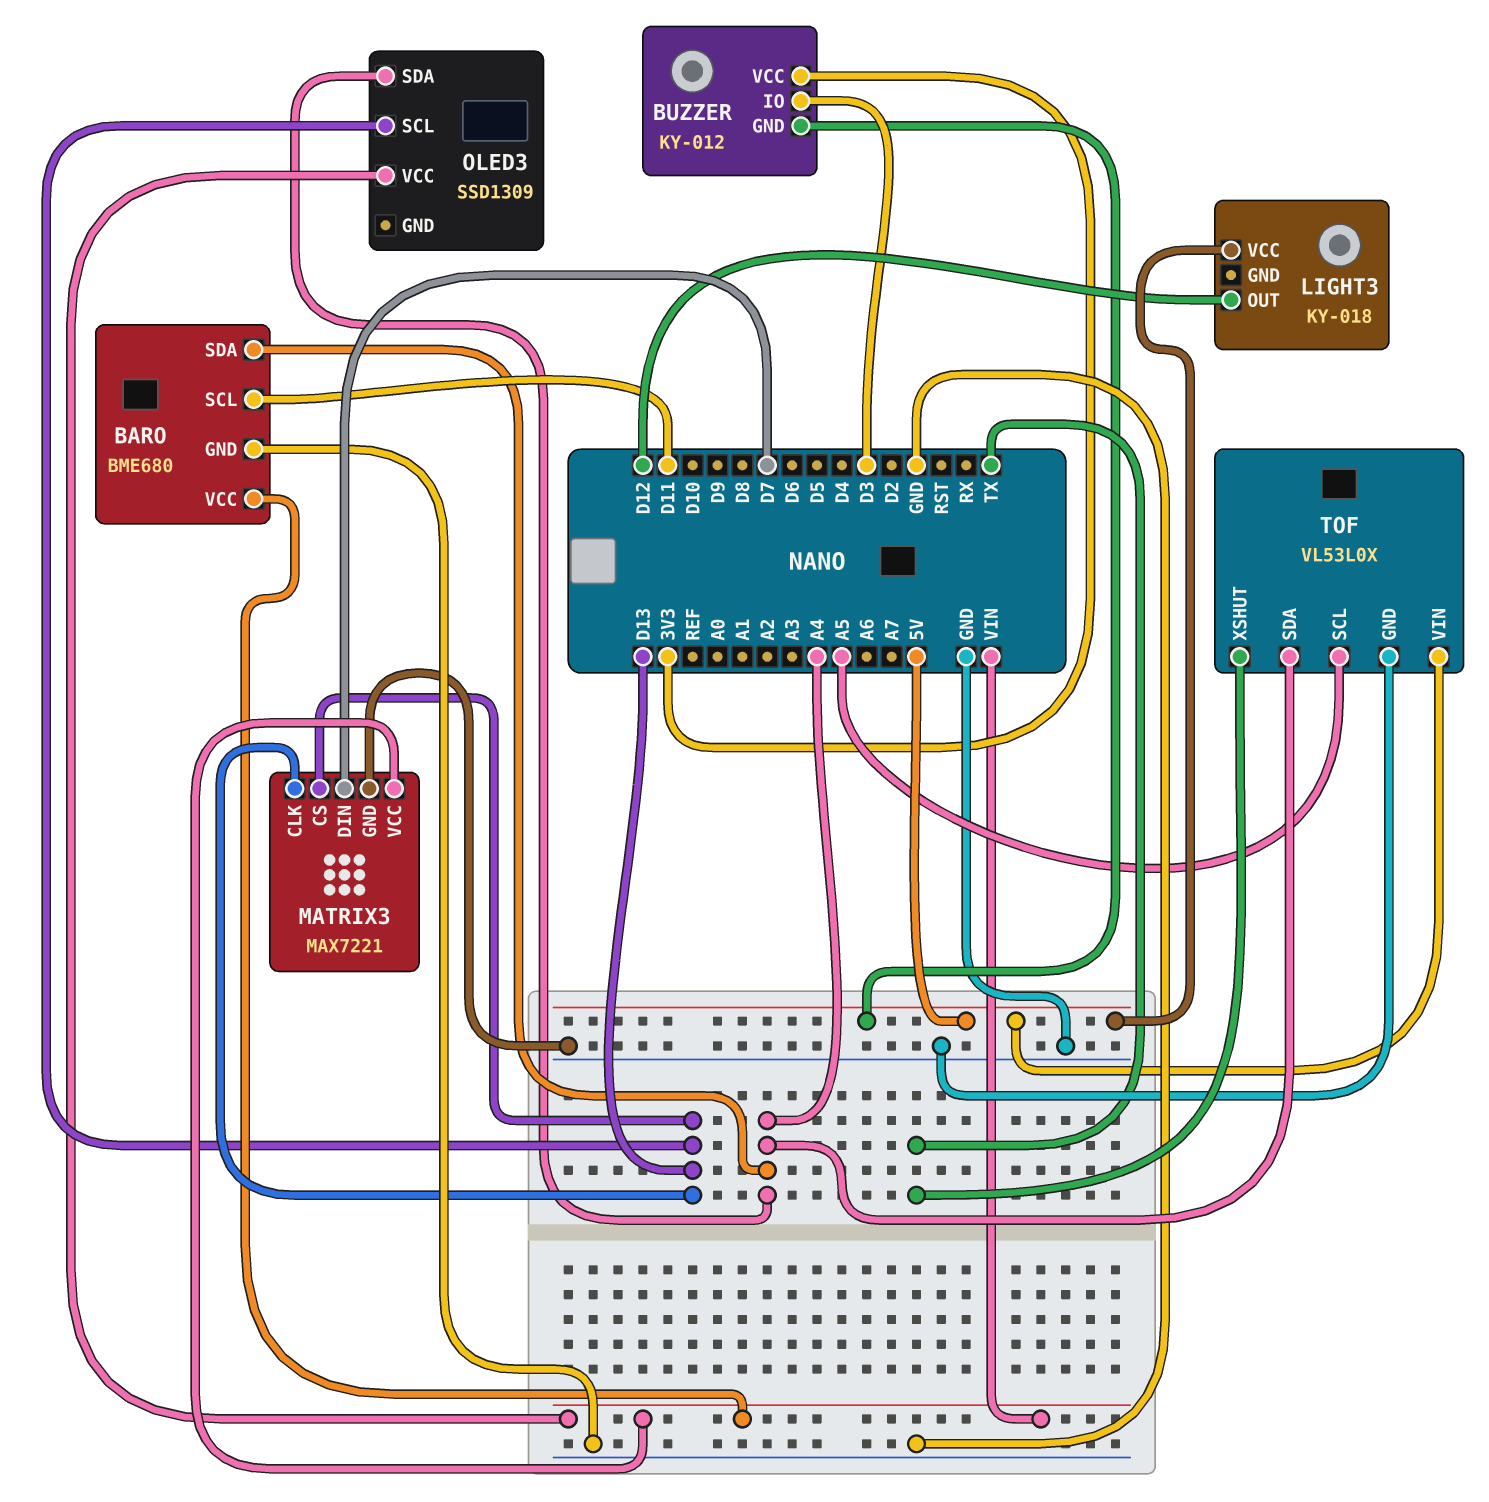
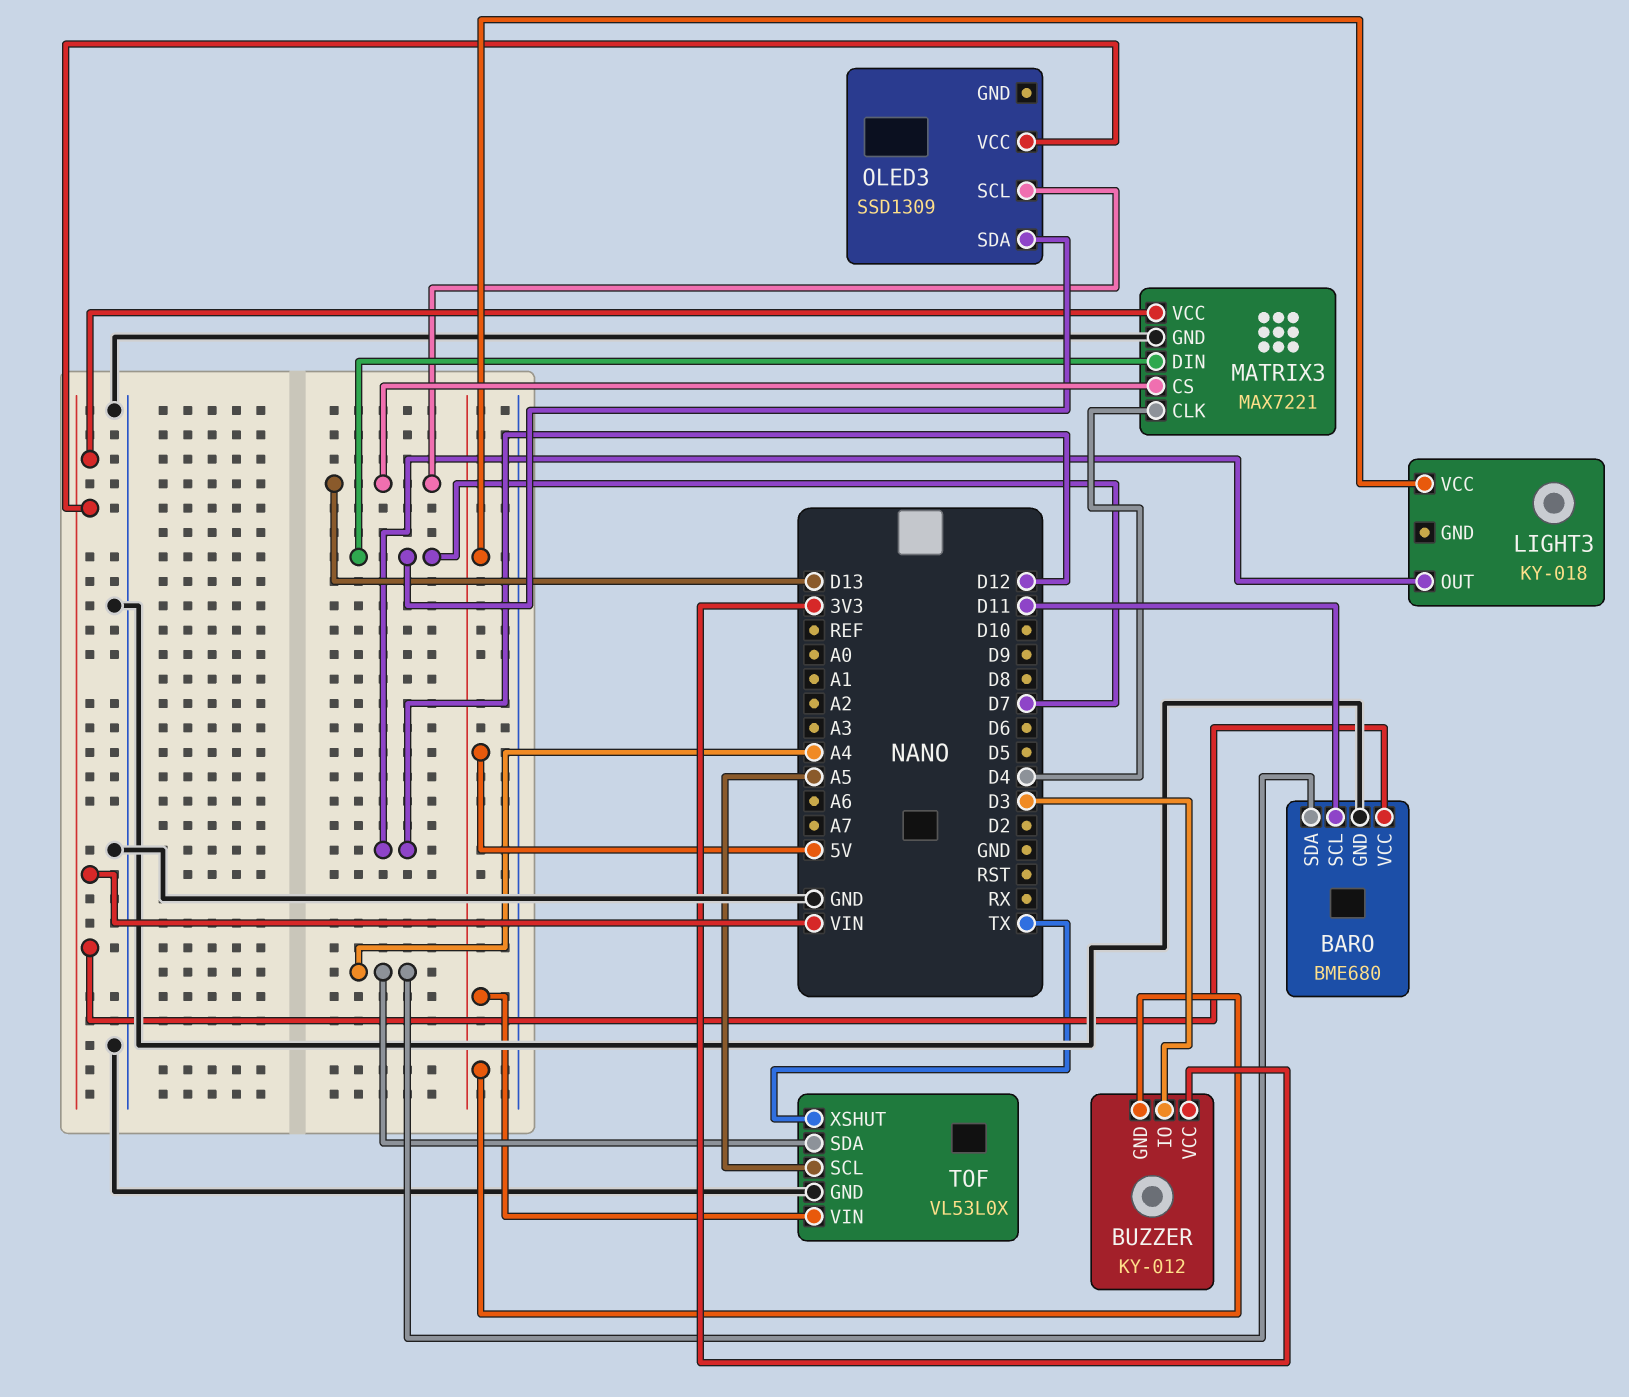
MATRIX3 pin CLK: D13 -> D4
OLED3 pin SDA: A4 -> D7

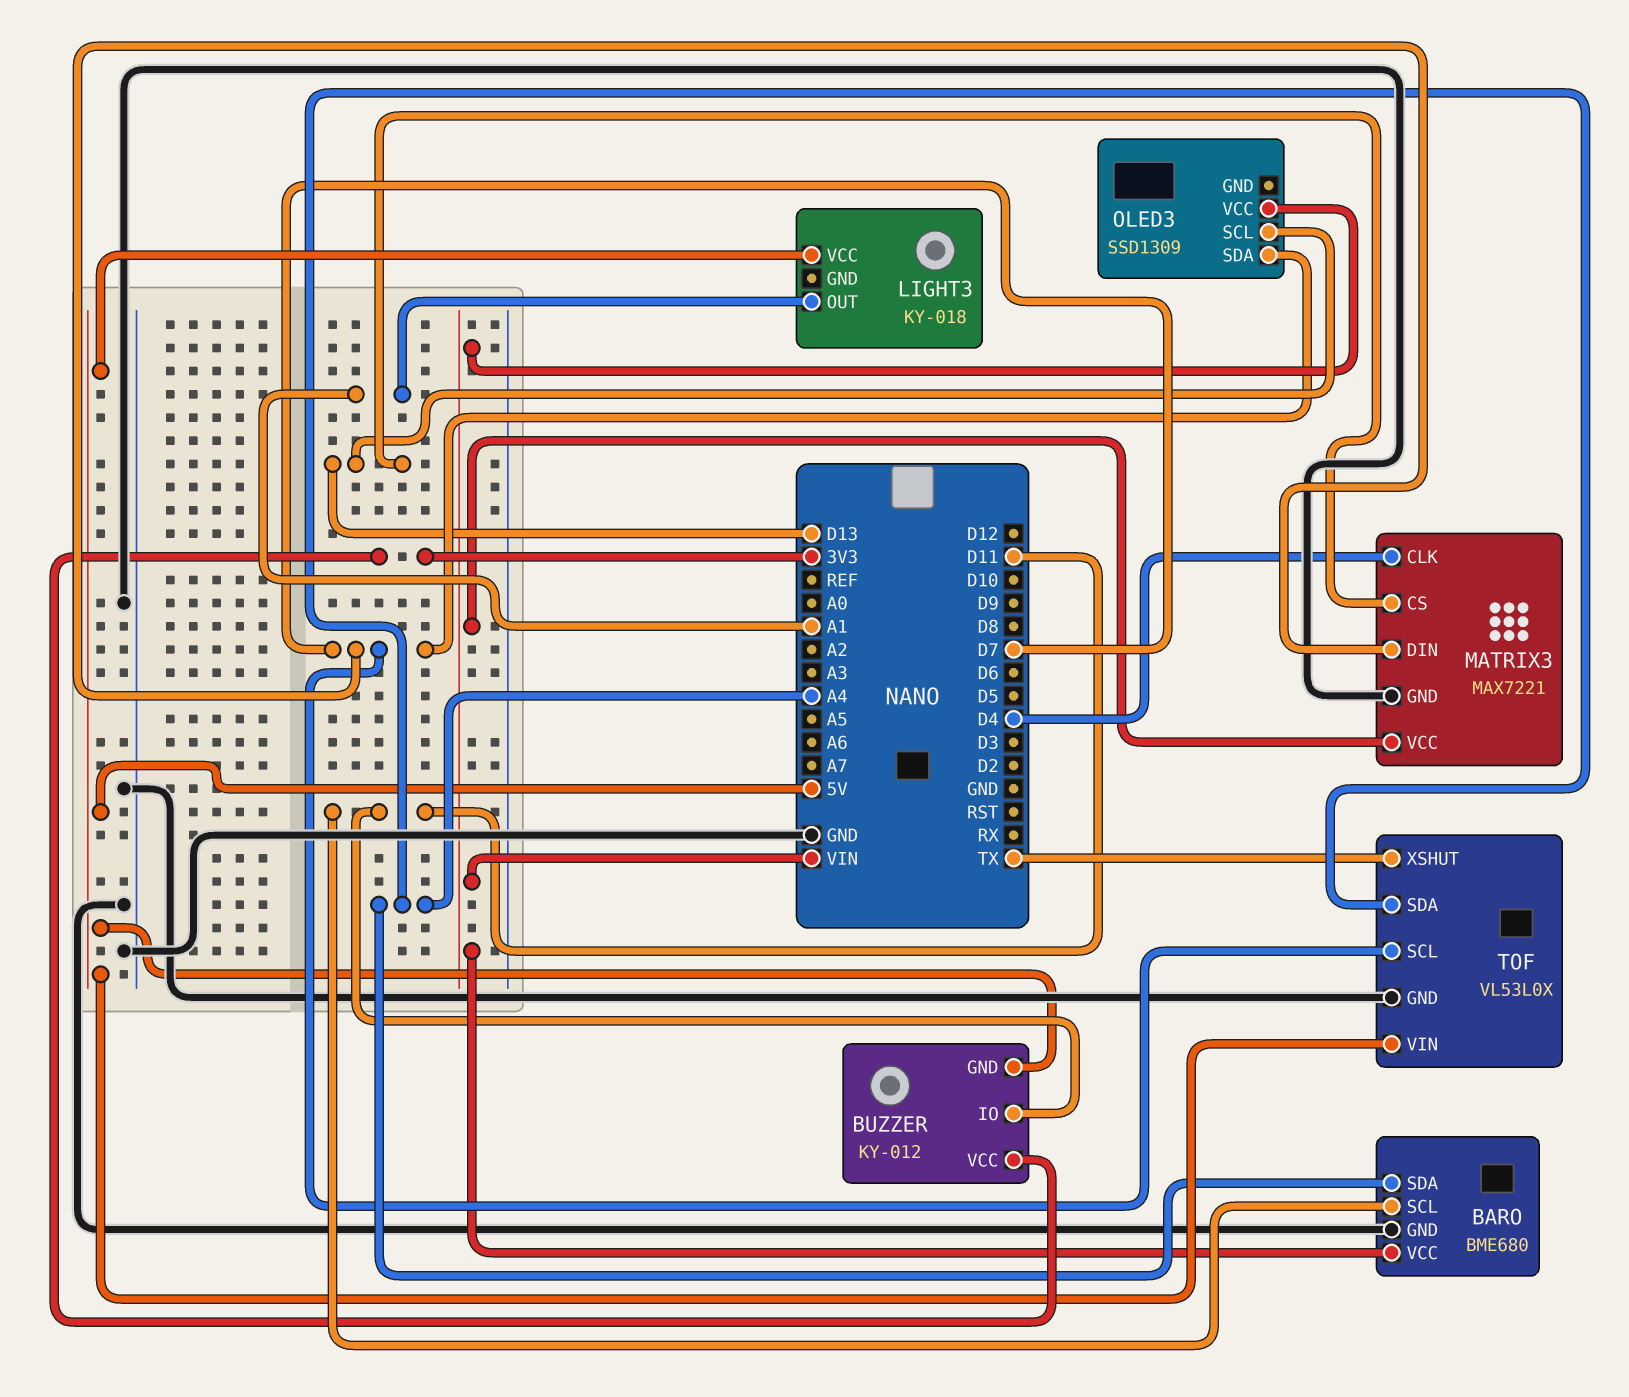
BUZZER pin IO: D3 -> D11
LIGHT3 pin OUT: D12 -> A1
TOF pin SCL: A5 -> D7

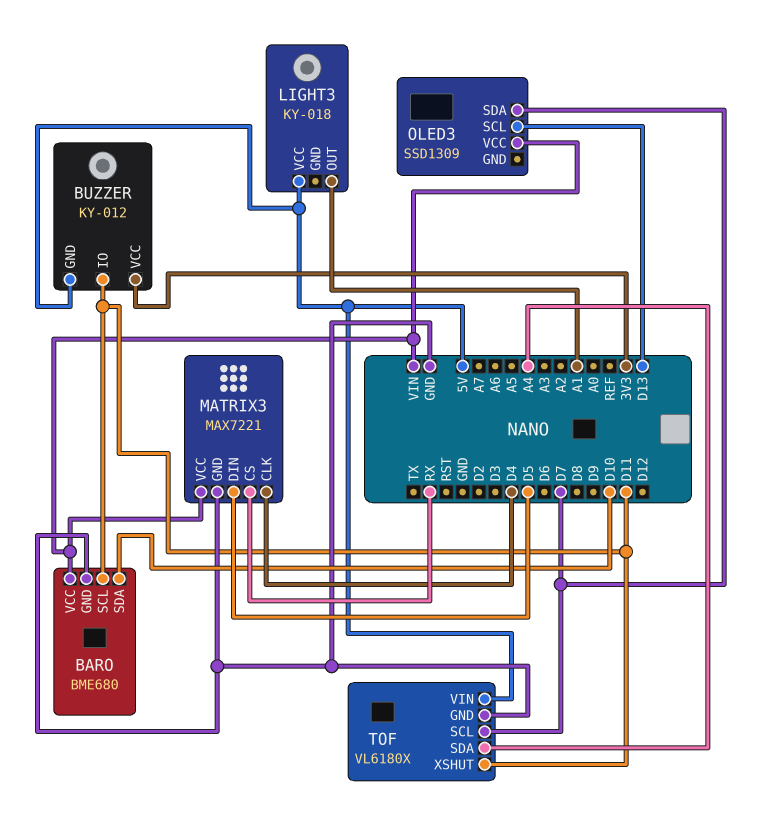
BARO pin SDA: A4 -> D10
MATRIX3 pin CS: D13 -> RX
MATRIX3 pin DIN: D7 -> D5
TOF: VL53L0X -> VL6180X
TOF pin XSHUT: TX -> D11

